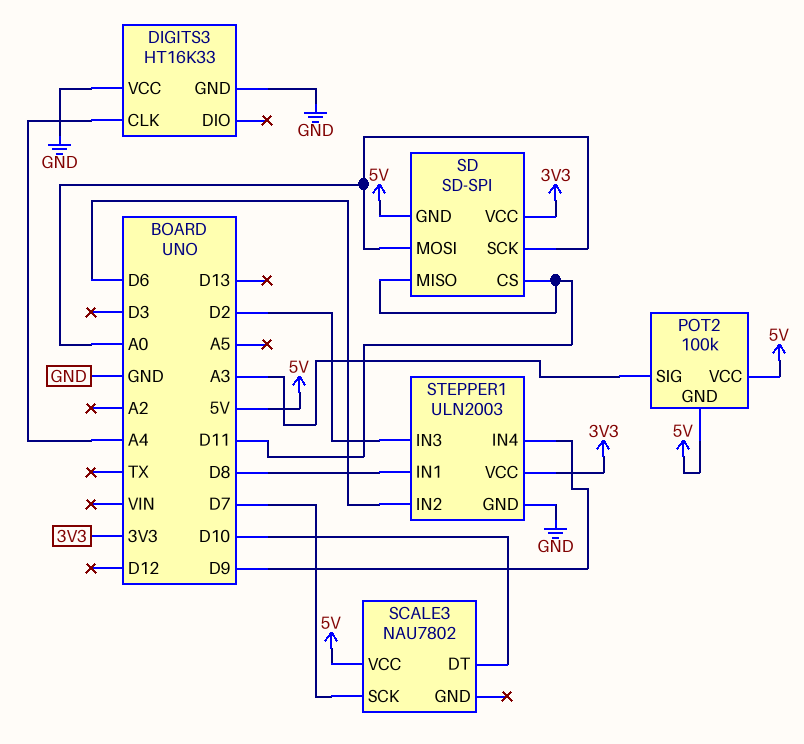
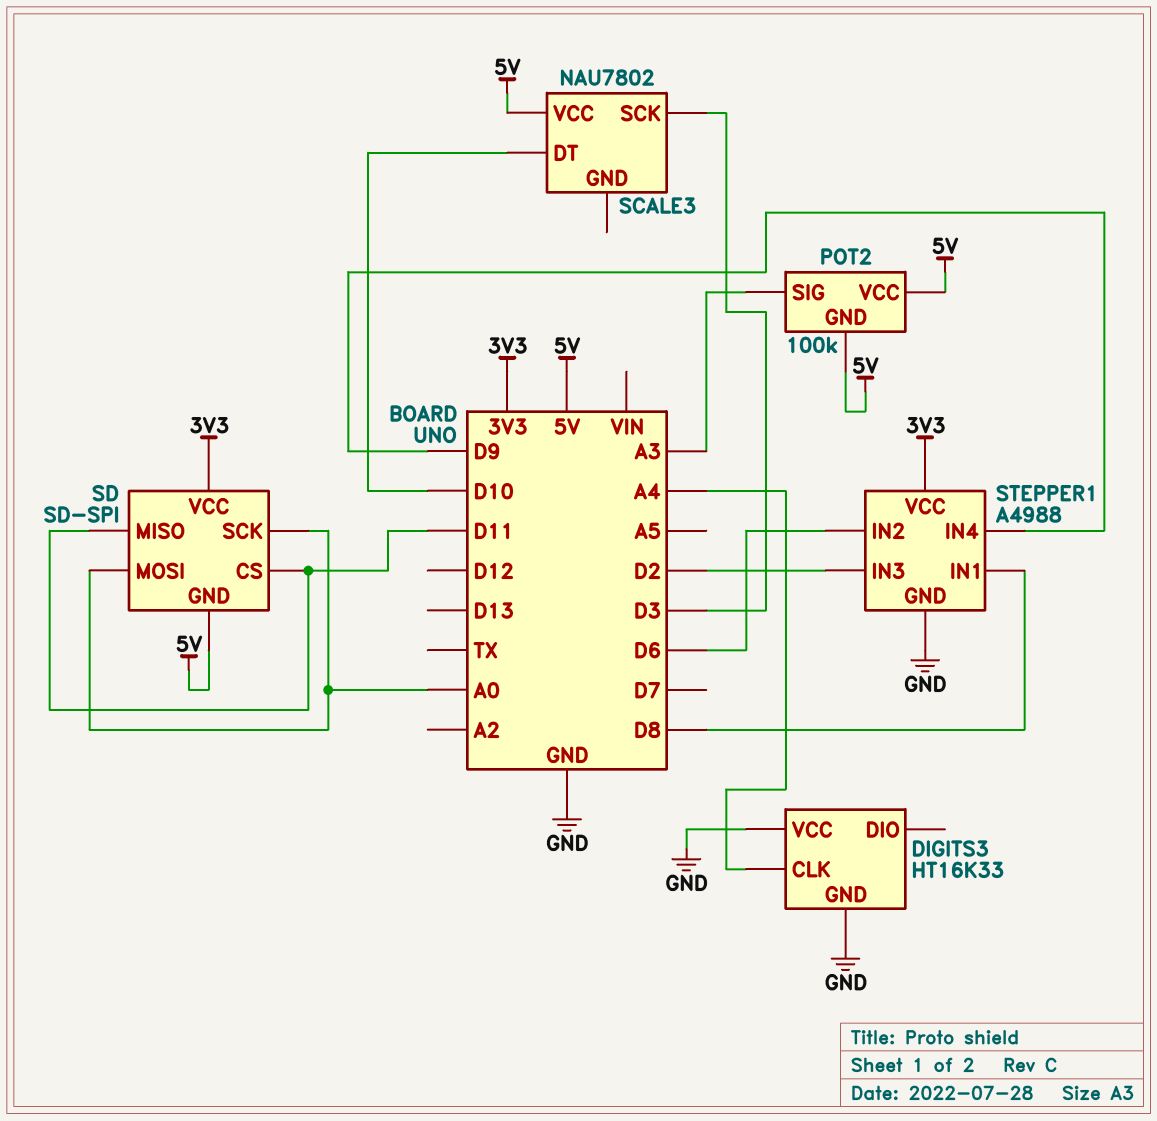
SCALE3 pin SCK: D7 -> D3
STEPPER1: ULN2003 -> A4988

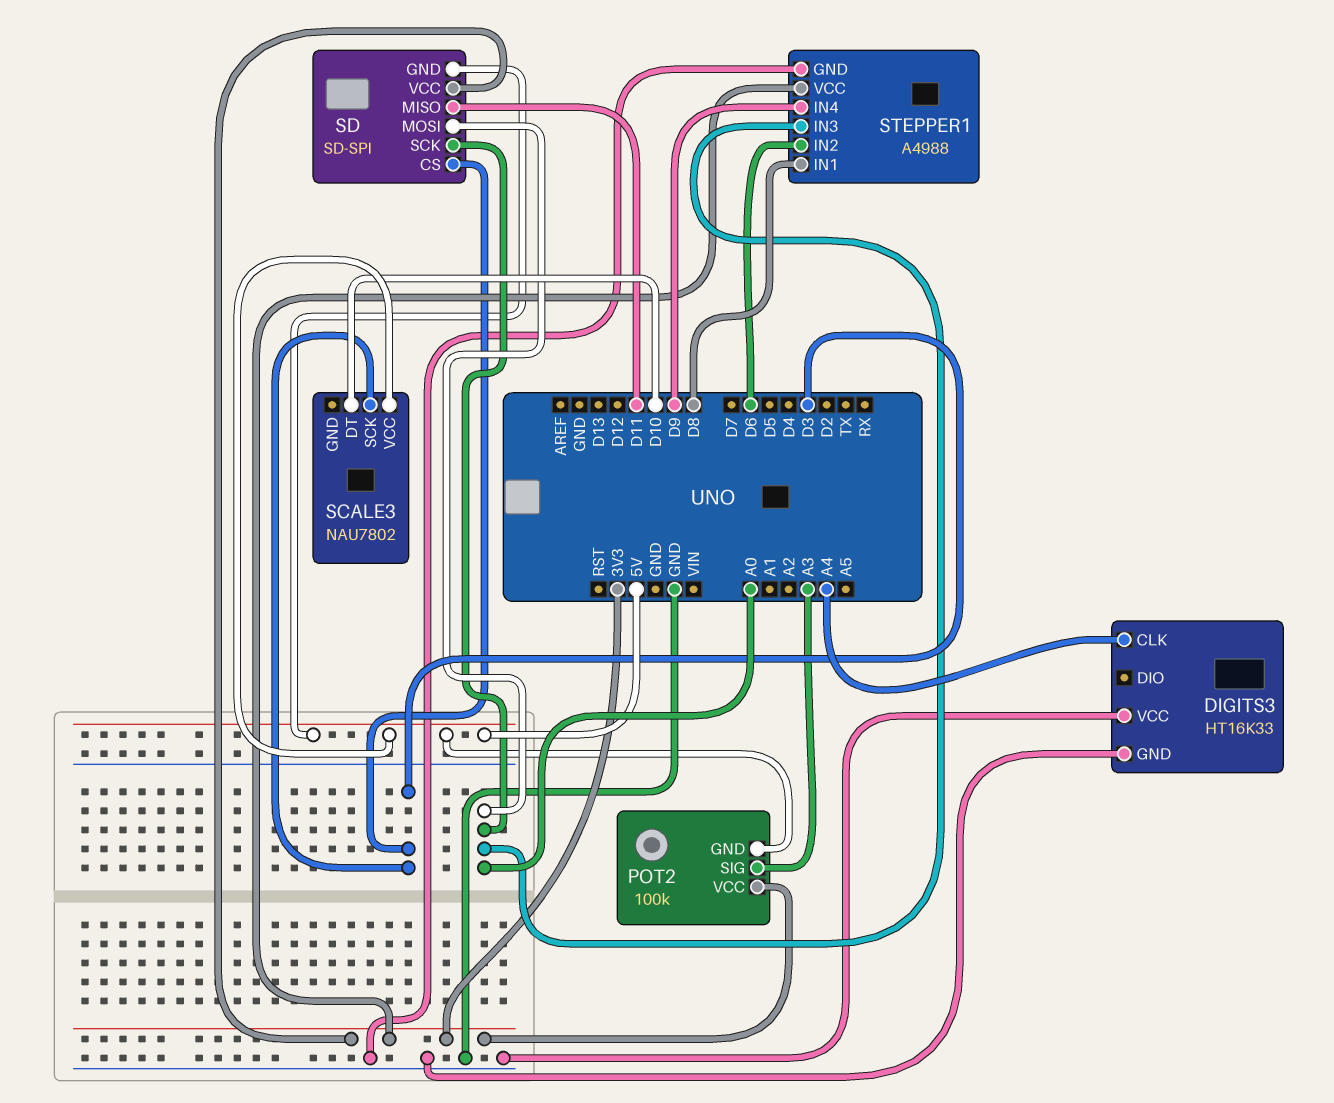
POT2 pin VCC: 5V -> 3V3
SD pin CS: D11 -> D3
STEPPER1 pin IN3: D2 -> A0

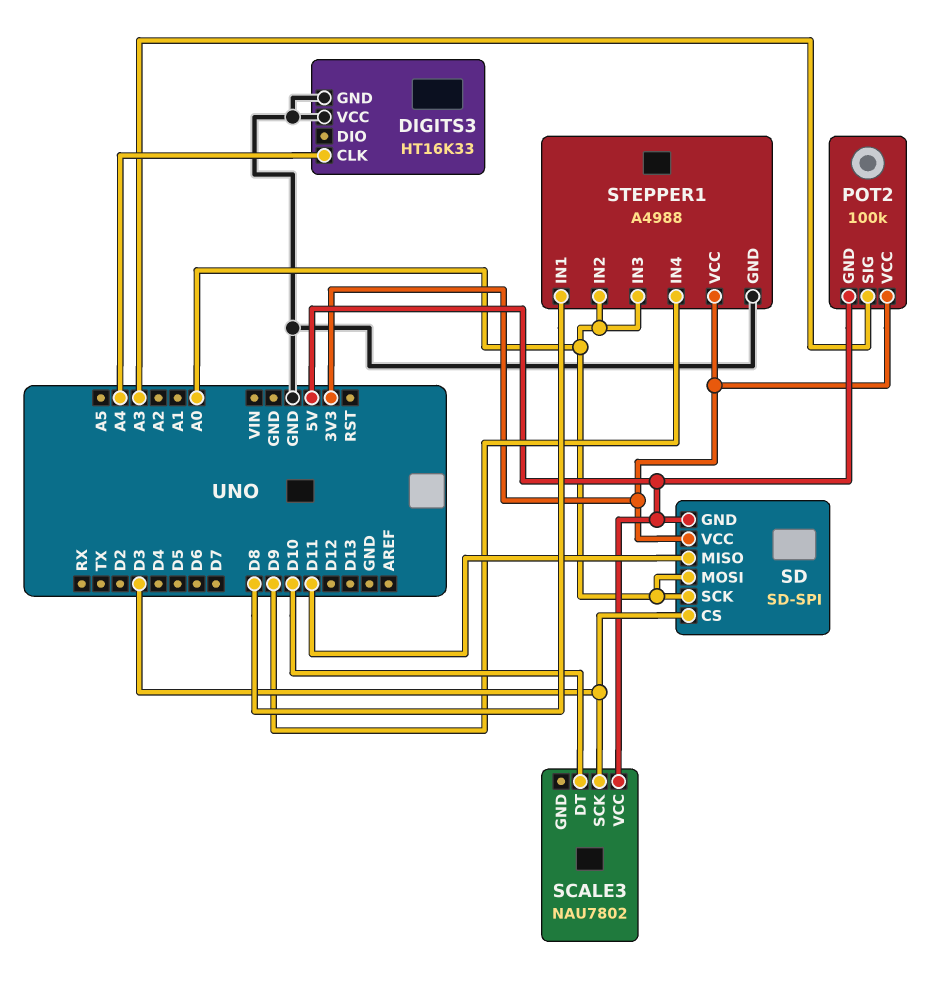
STEPPER1 pin IN2: D6 -> A0

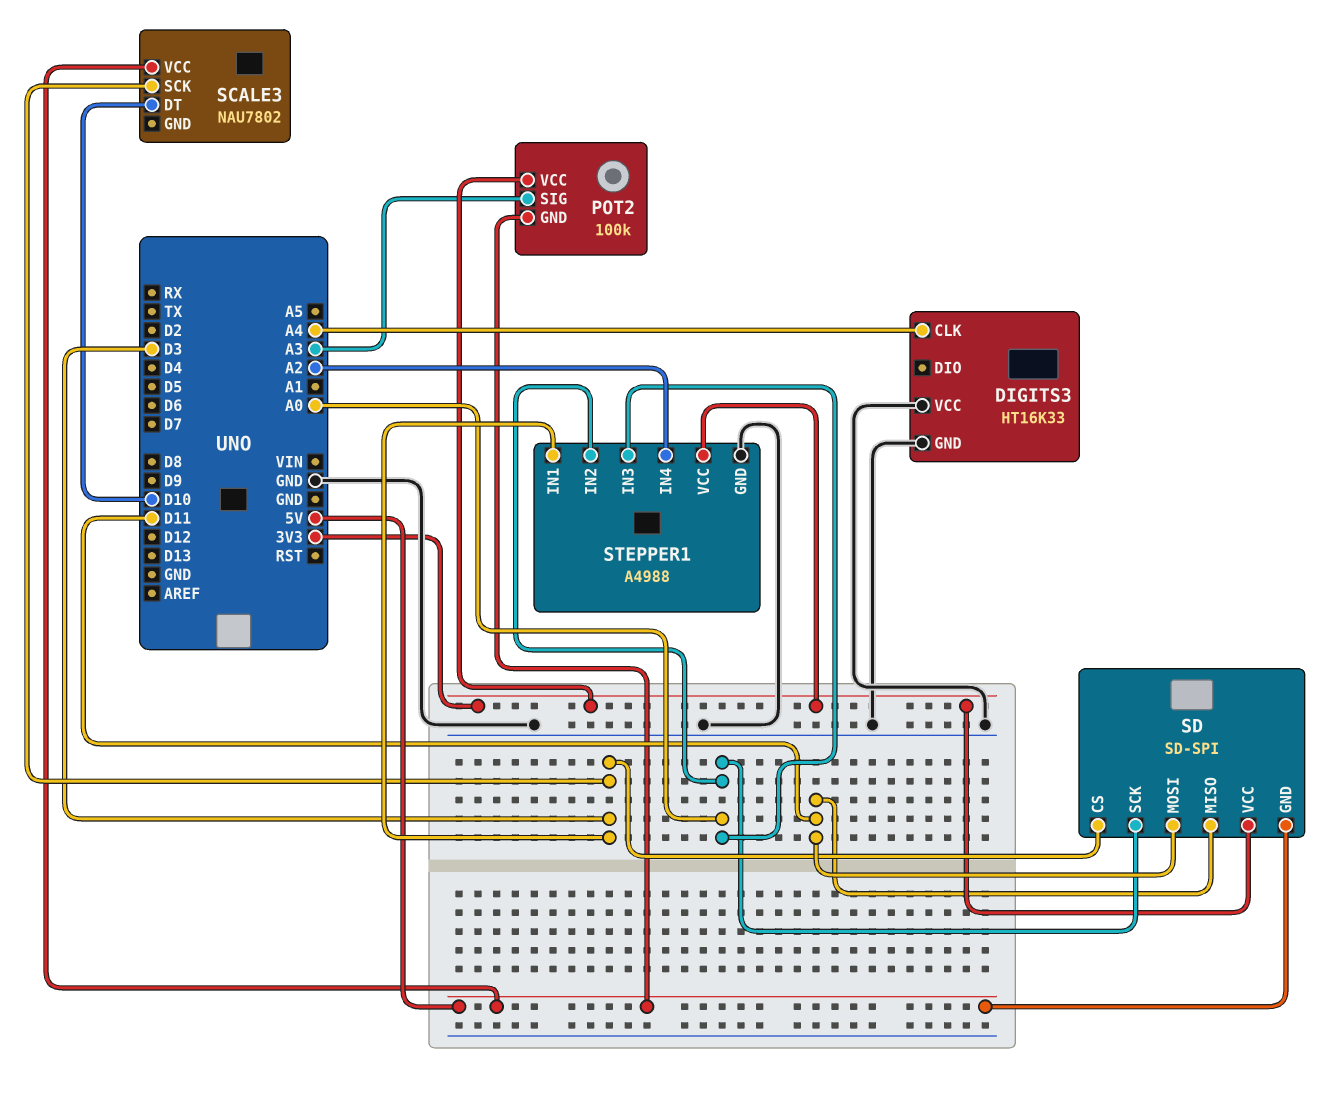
SD pin MOSI: A0 -> D11
STEPPER1 pin IN1: D8 -> D3
STEPPER1 pin IN4: D9 -> A2

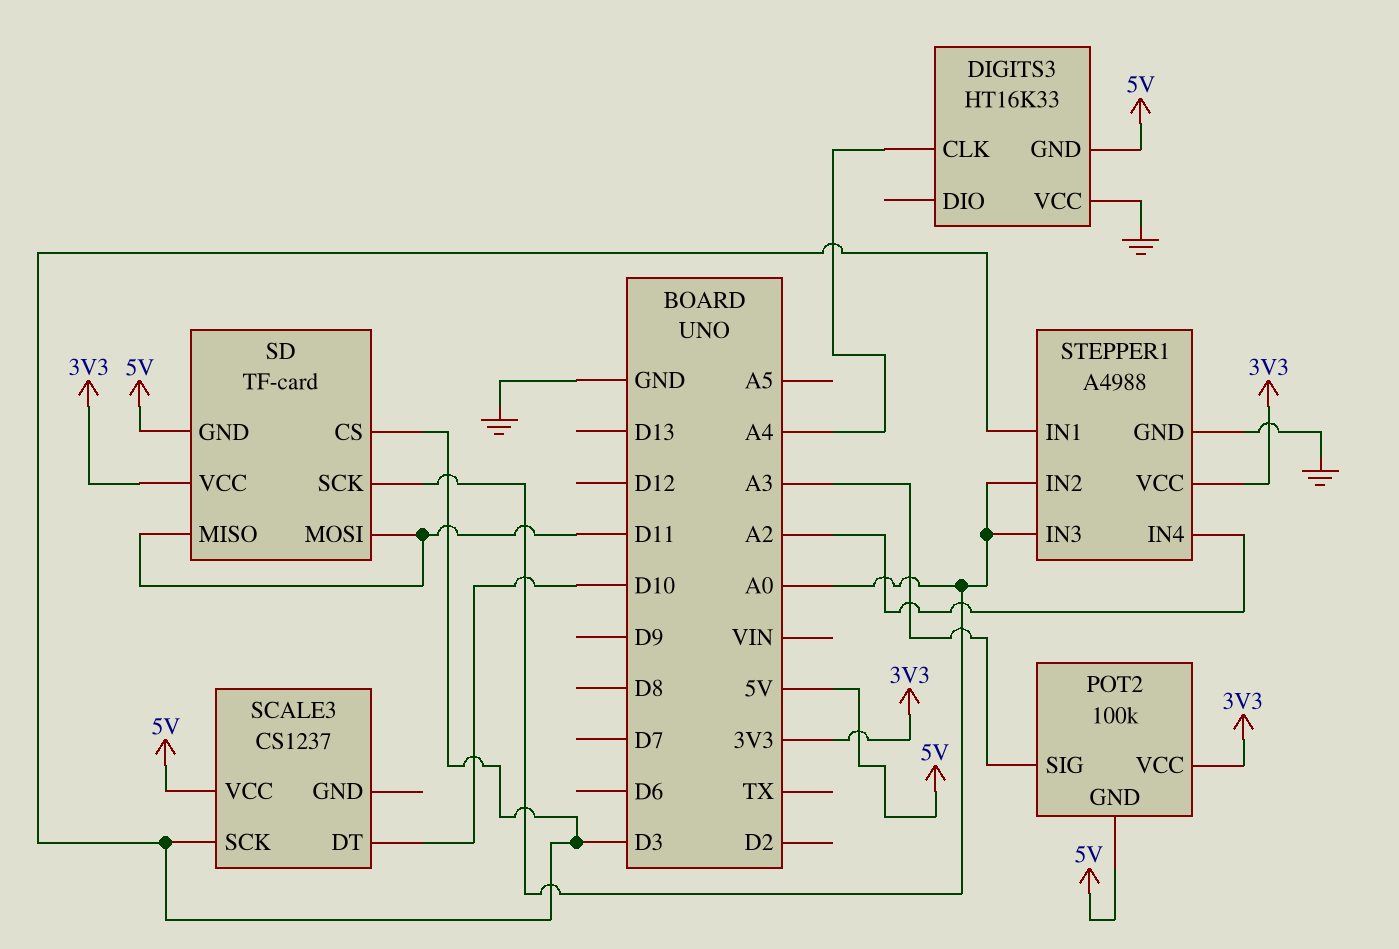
DIGITS3 pin GND: GND -> 5V
SCALE3: NAU7802 -> CS1237
SD: SD-SPI -> TF-card

